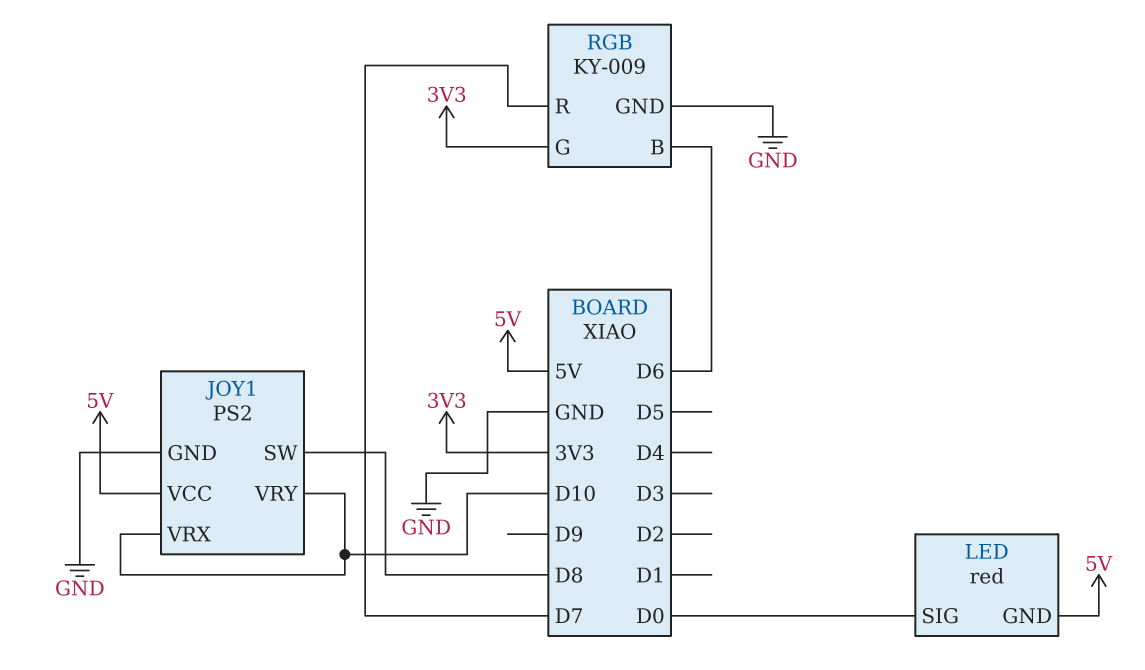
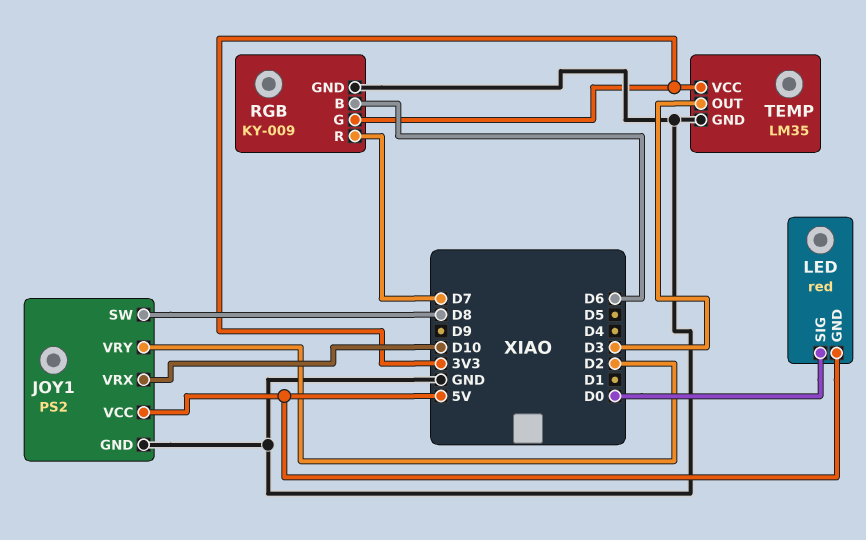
JOY1 pin VRY: D10 -> D2
TEMP: none -> LM35
TEMP pin GND: none -> GND
TEMP pin OUT: none -> D3
TEMP pin VCC: none -> 3V3

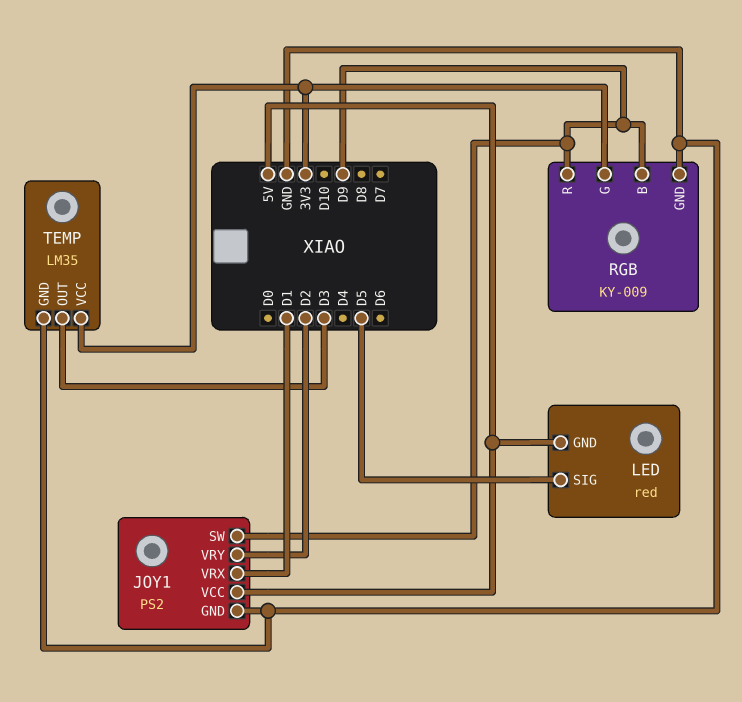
JOY1 pin SW: D8 -> D9
JOY1 pin VRX: D10 -> D1
LED pin SIG: D0 -> D5
RGB pin B: D6 -> D9
RGB pin R: D7 -> D9

